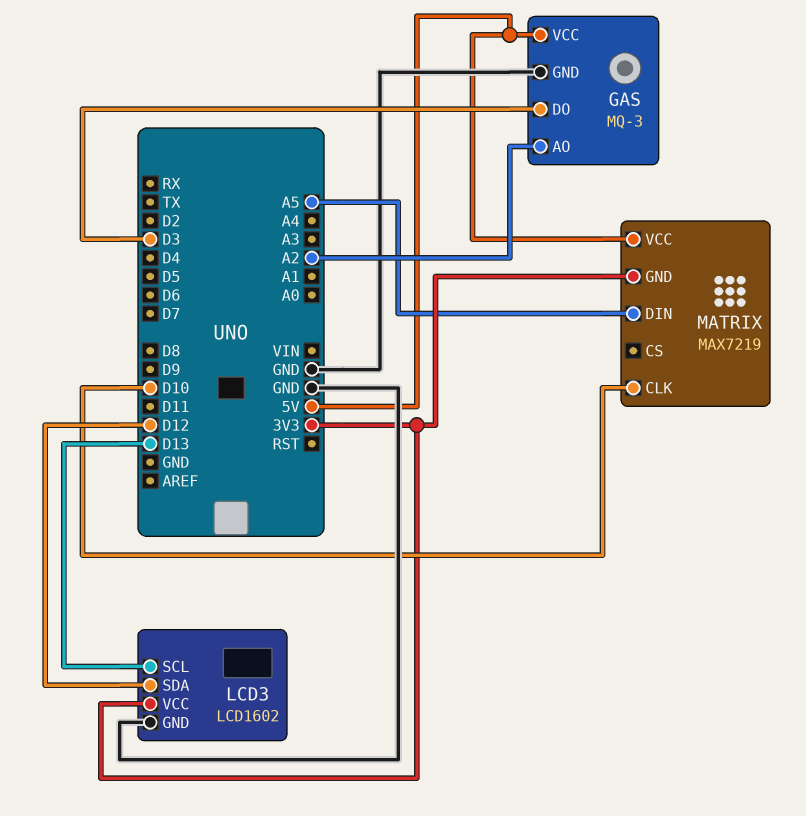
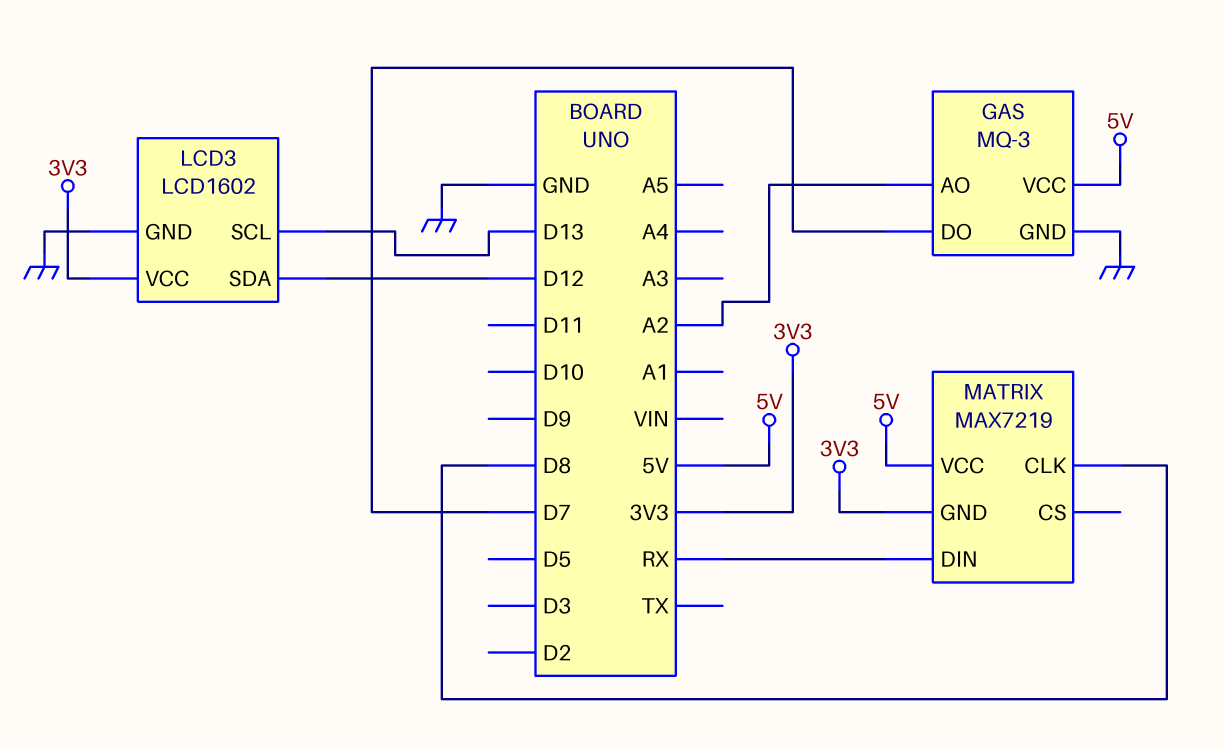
GAS pin DO: D3 -> D7
MATRIX pin CLK: D10 -> D8
MATRIX pin DIN: A5 -> RX

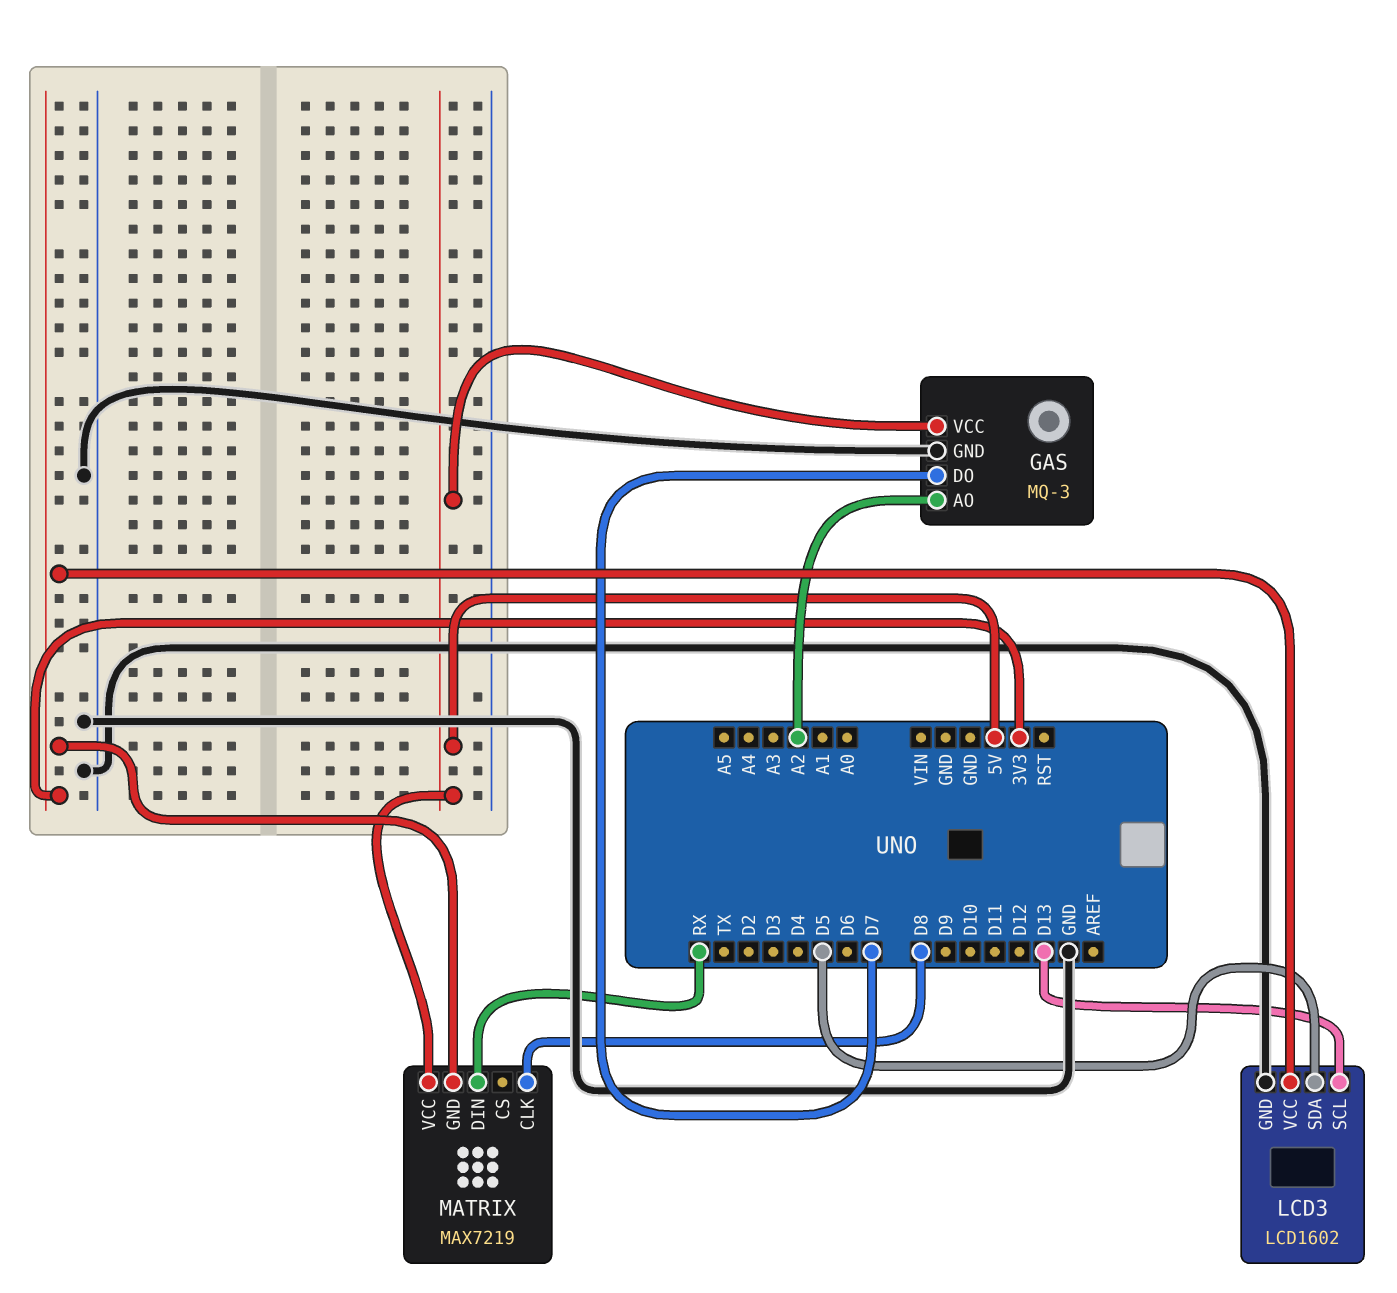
LCD3 pin SDA: D12 -> D5

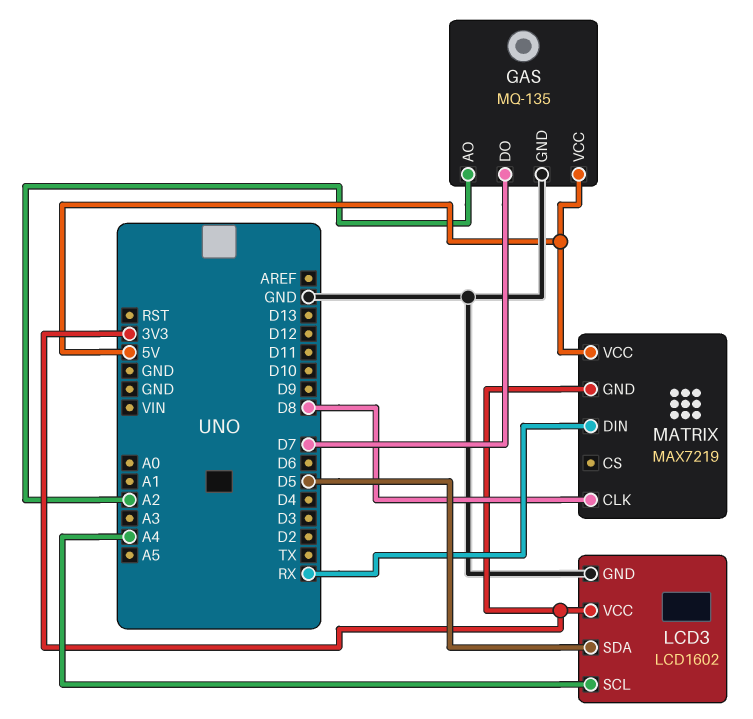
GAS: MQ-3 -> MQ-135
LCD3 pin SCL: D13 -> A4

